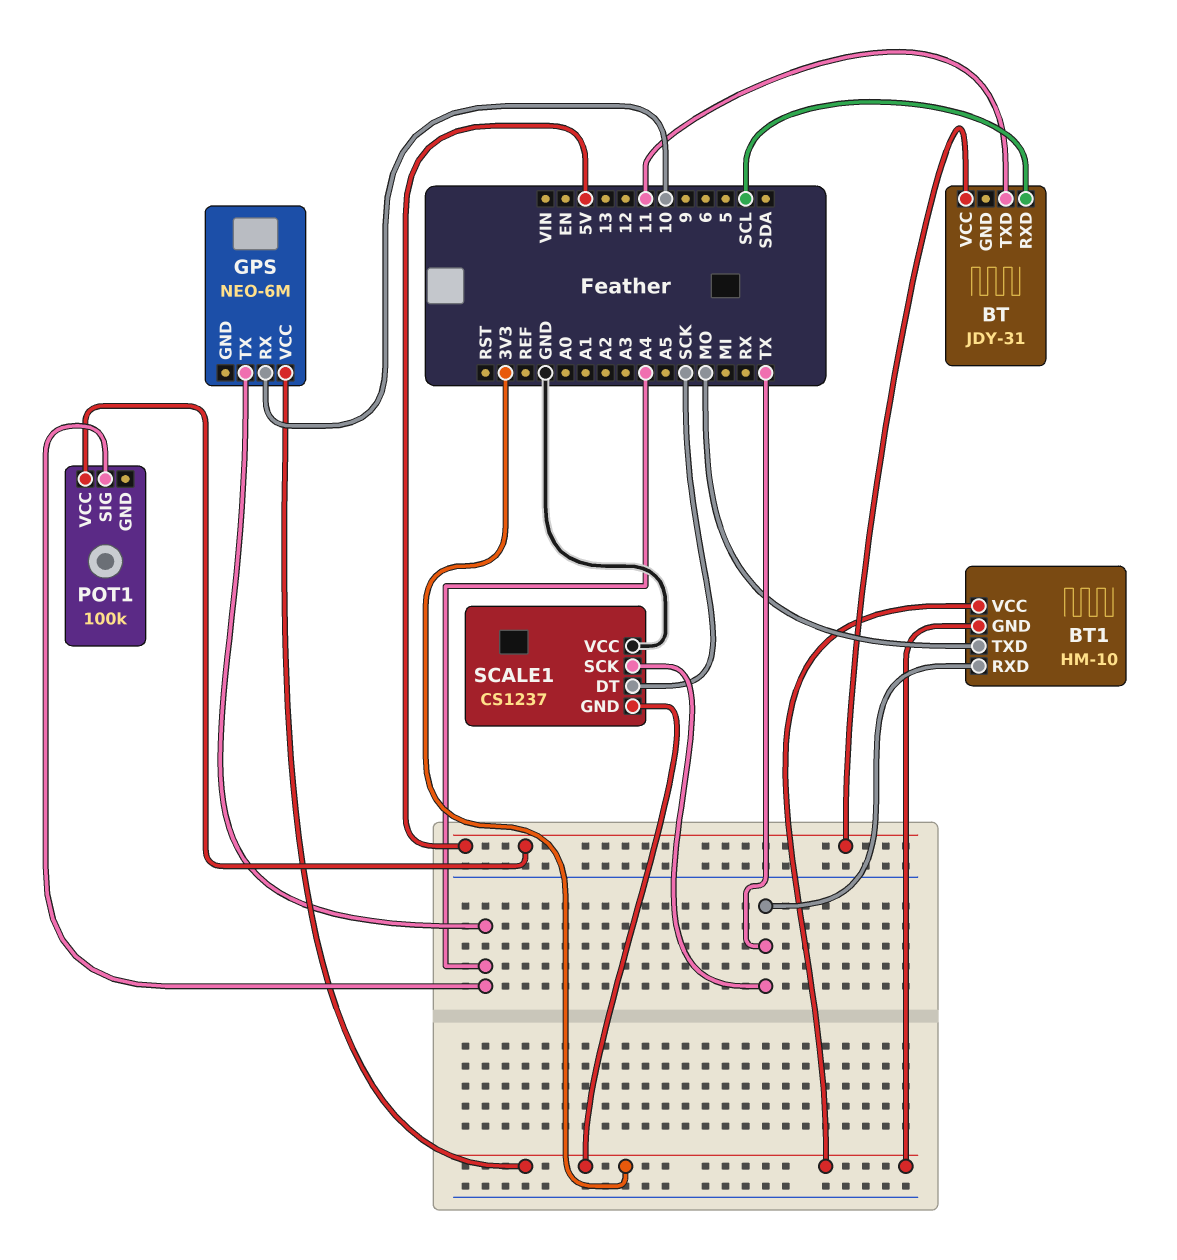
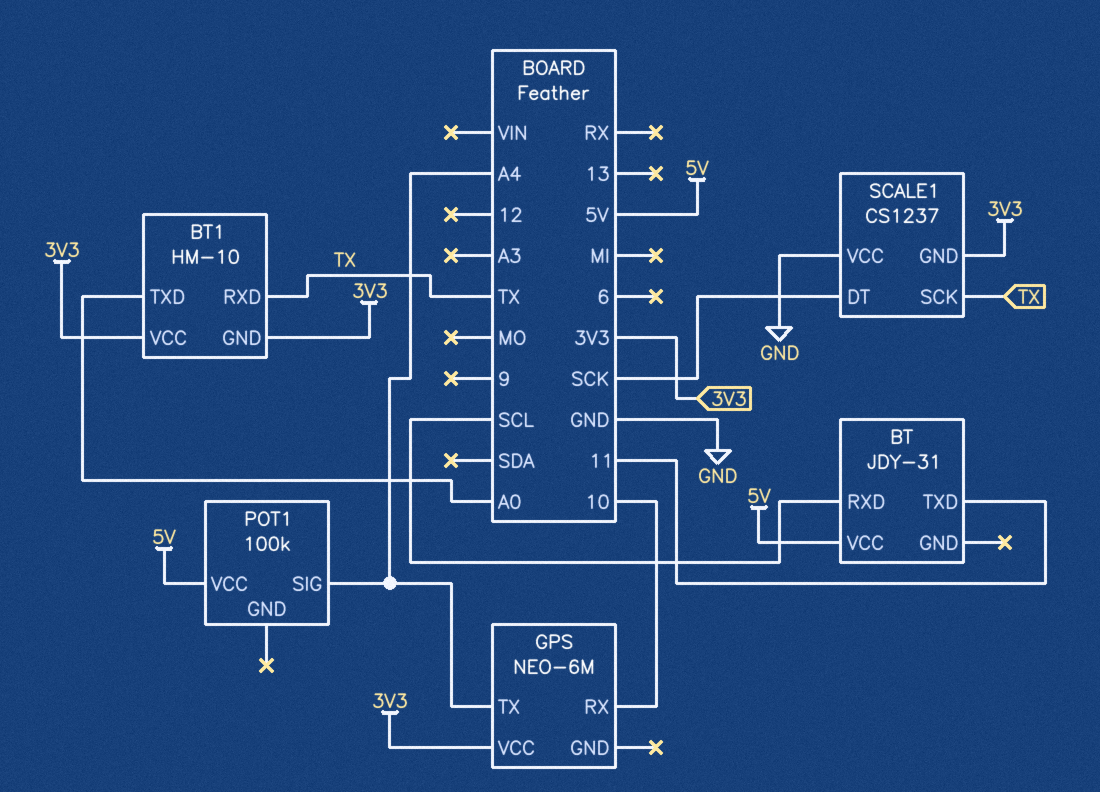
BT1 pin TXD: MO -> A0

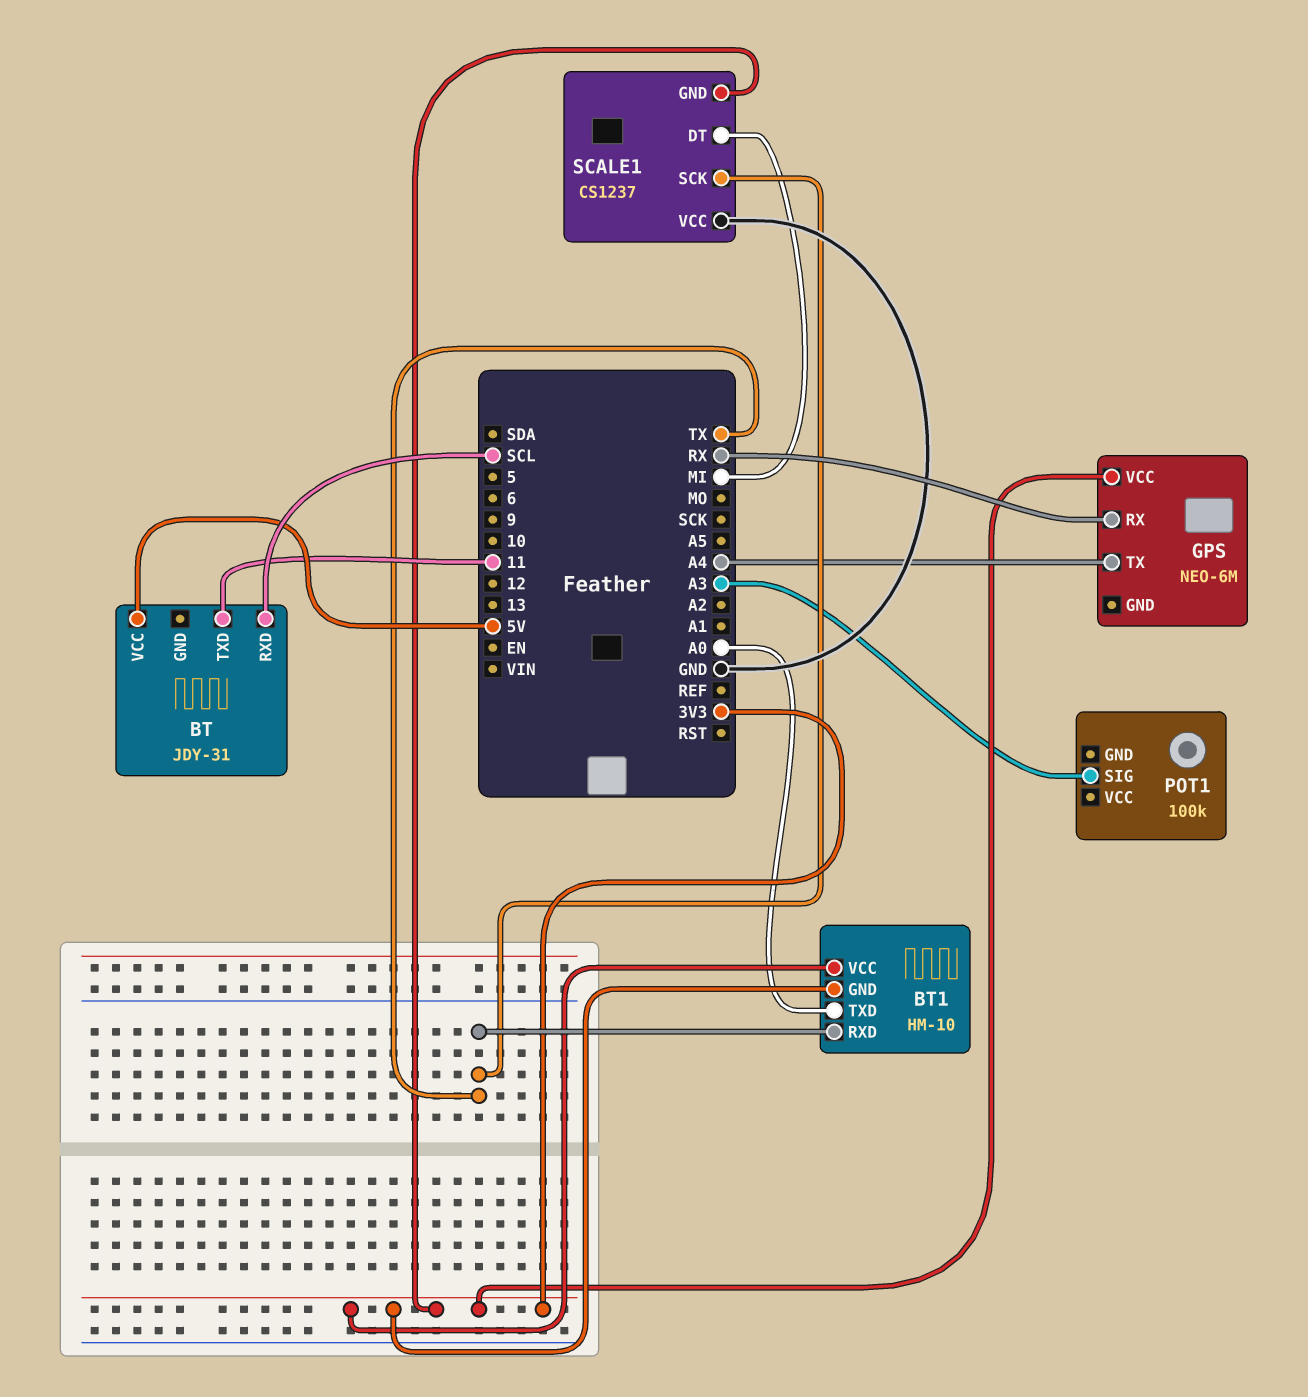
GPS pin RX: 10 -> RX
POT1 pin SIG: A4 -> A3
POT1 pin VCC: 5V -> none
SCALE1 pin DT: SCK -> MI

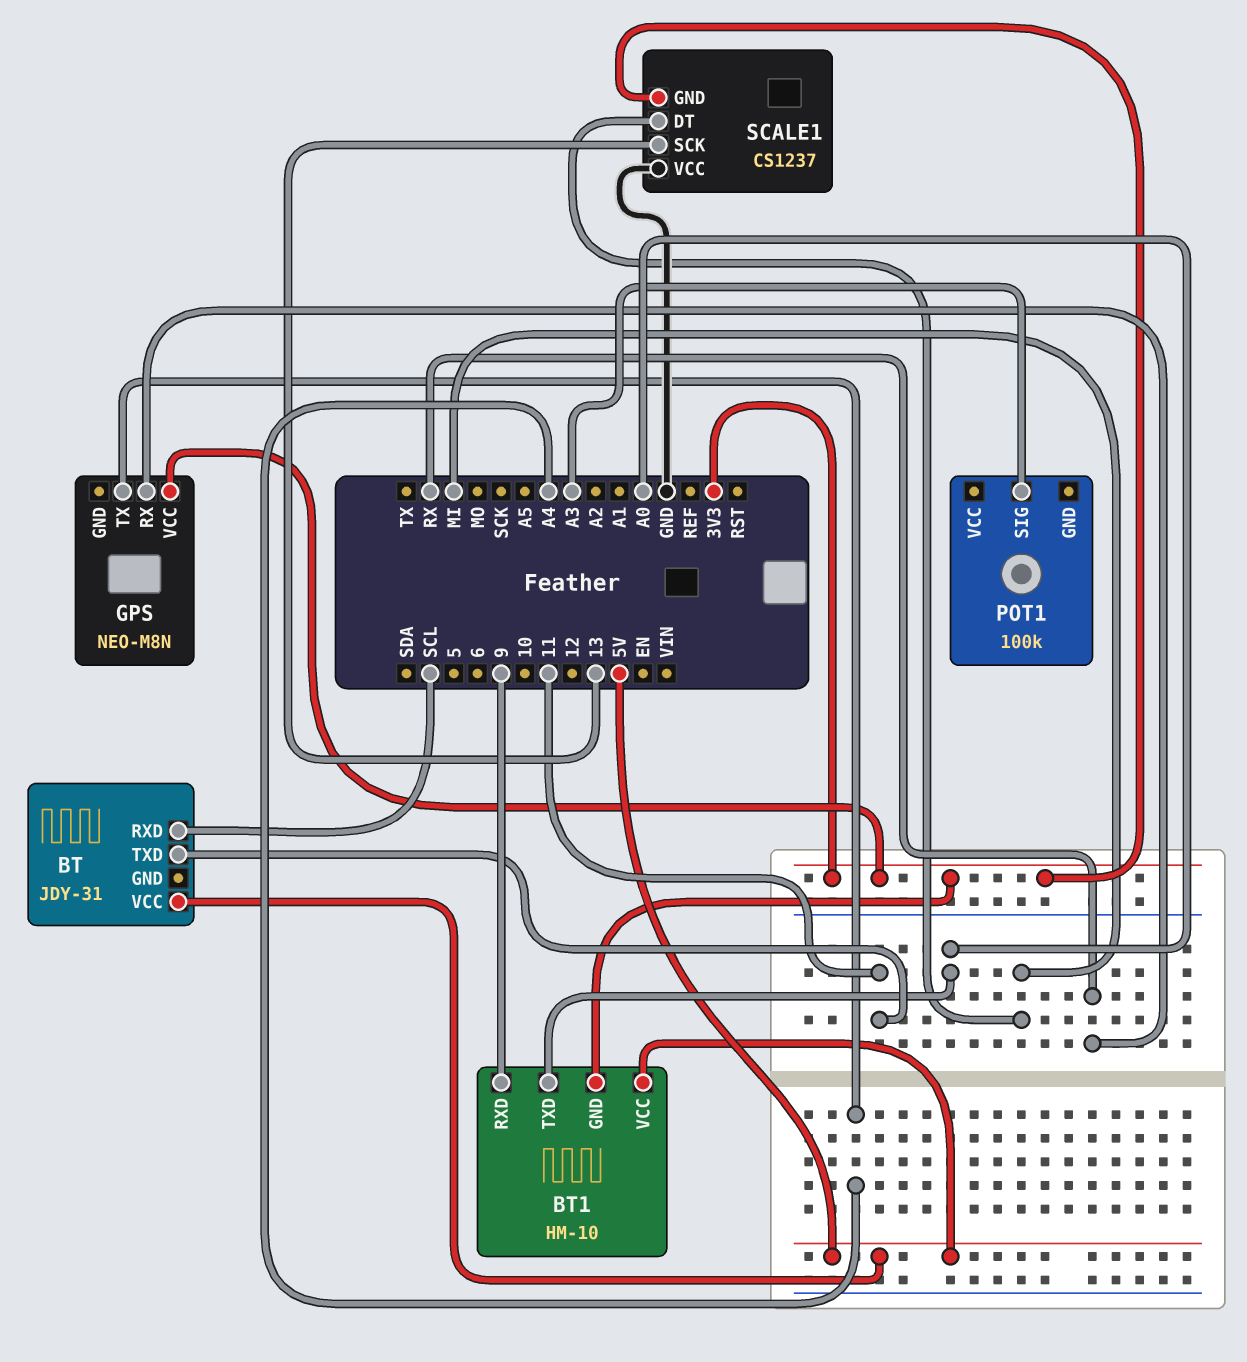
BT1 pin RXD: TX -> 9
BT1 pin VCC: 3V3 -> 5V
GPS: NEO-6M -> NEO-M8N
SCALE1 pin SCK: TX -> 13

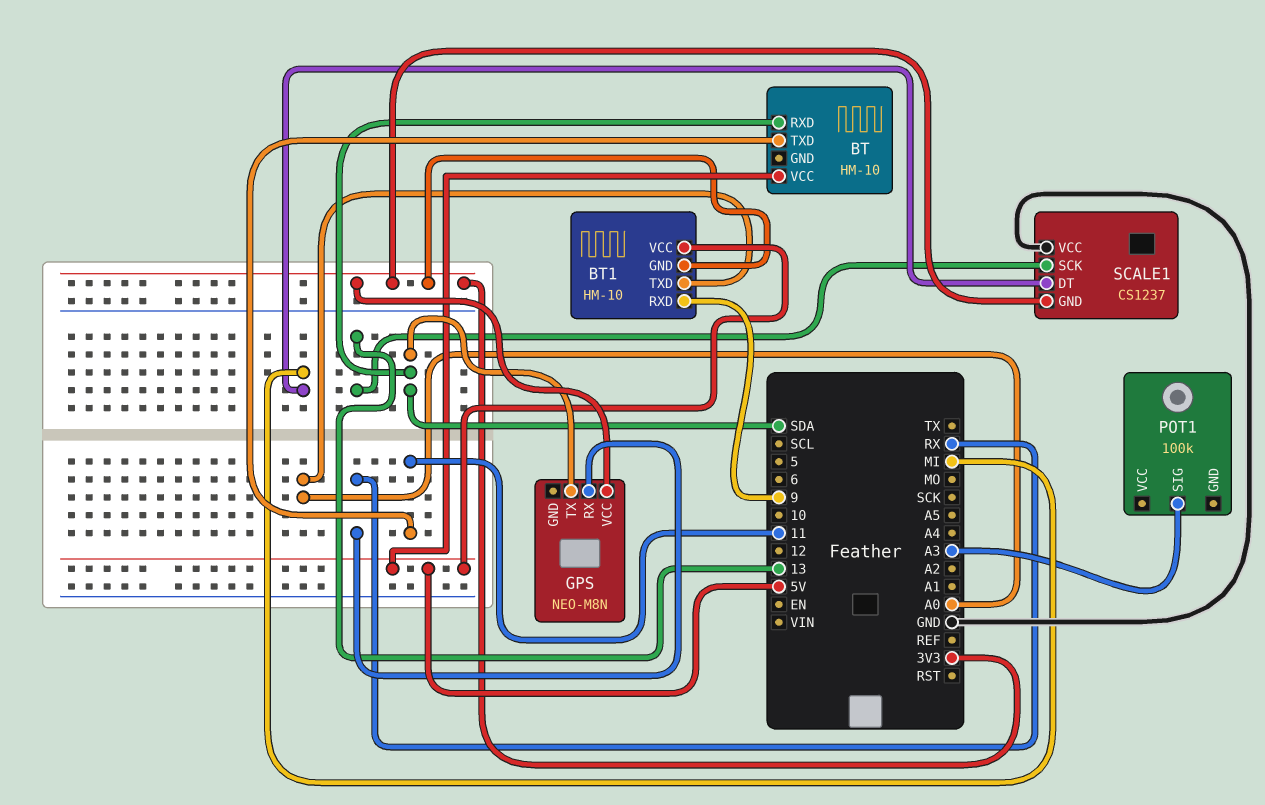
BT: JDY-31 -> HM-10
BT pin RXD: SCL -> SDA
GPS pin TX: A4 -> SDA

